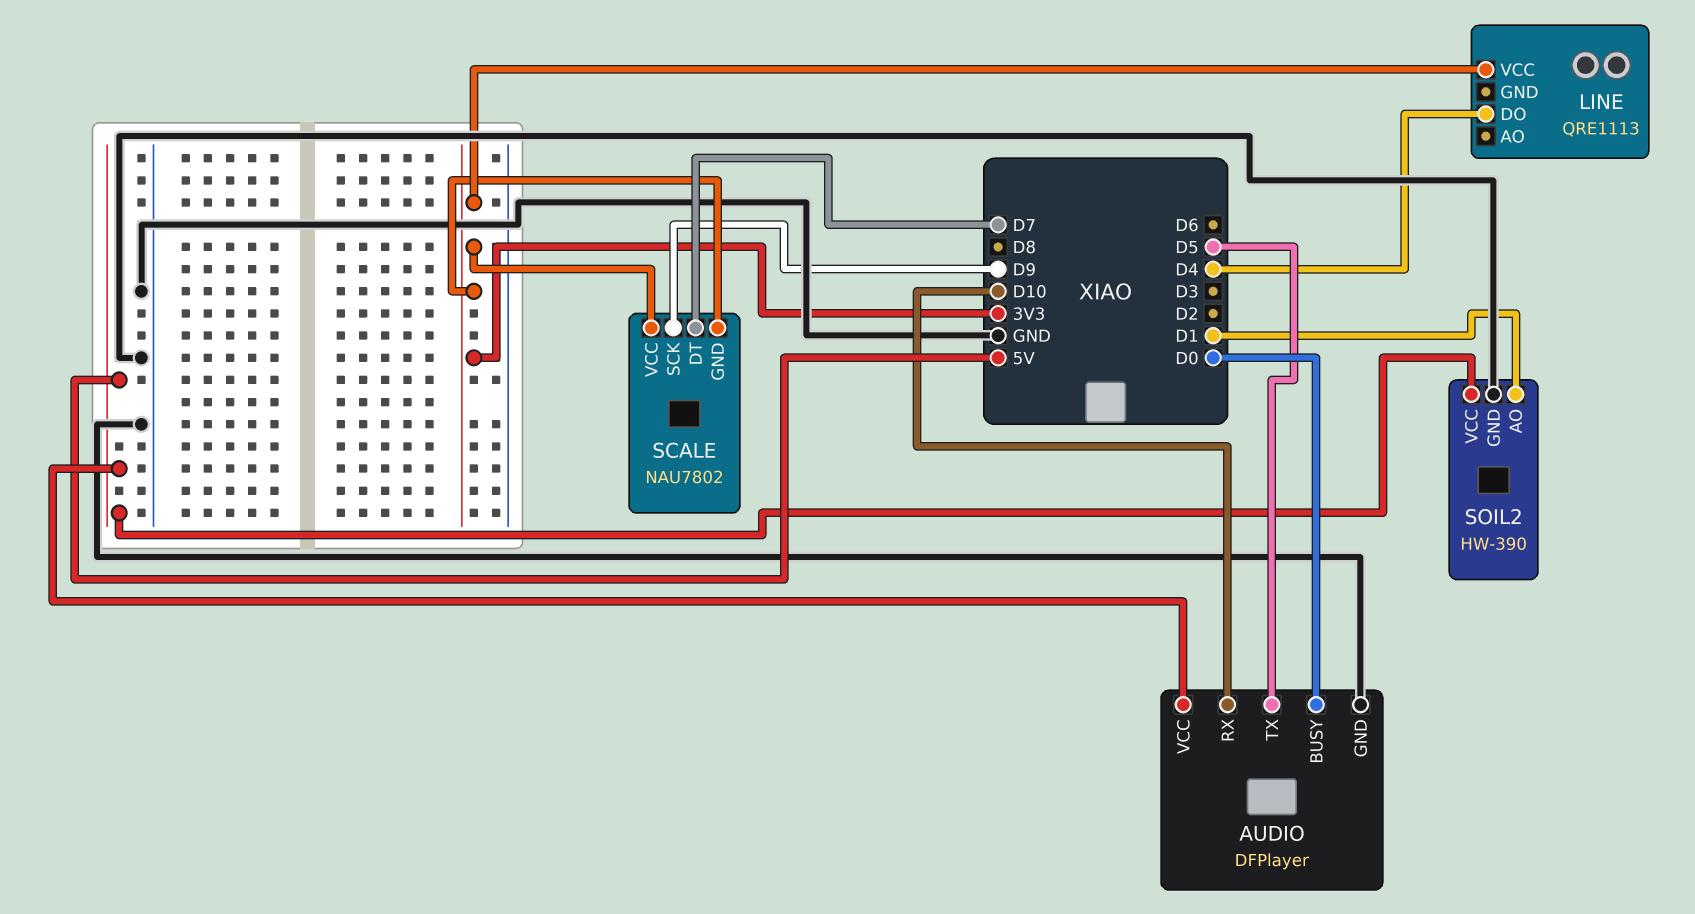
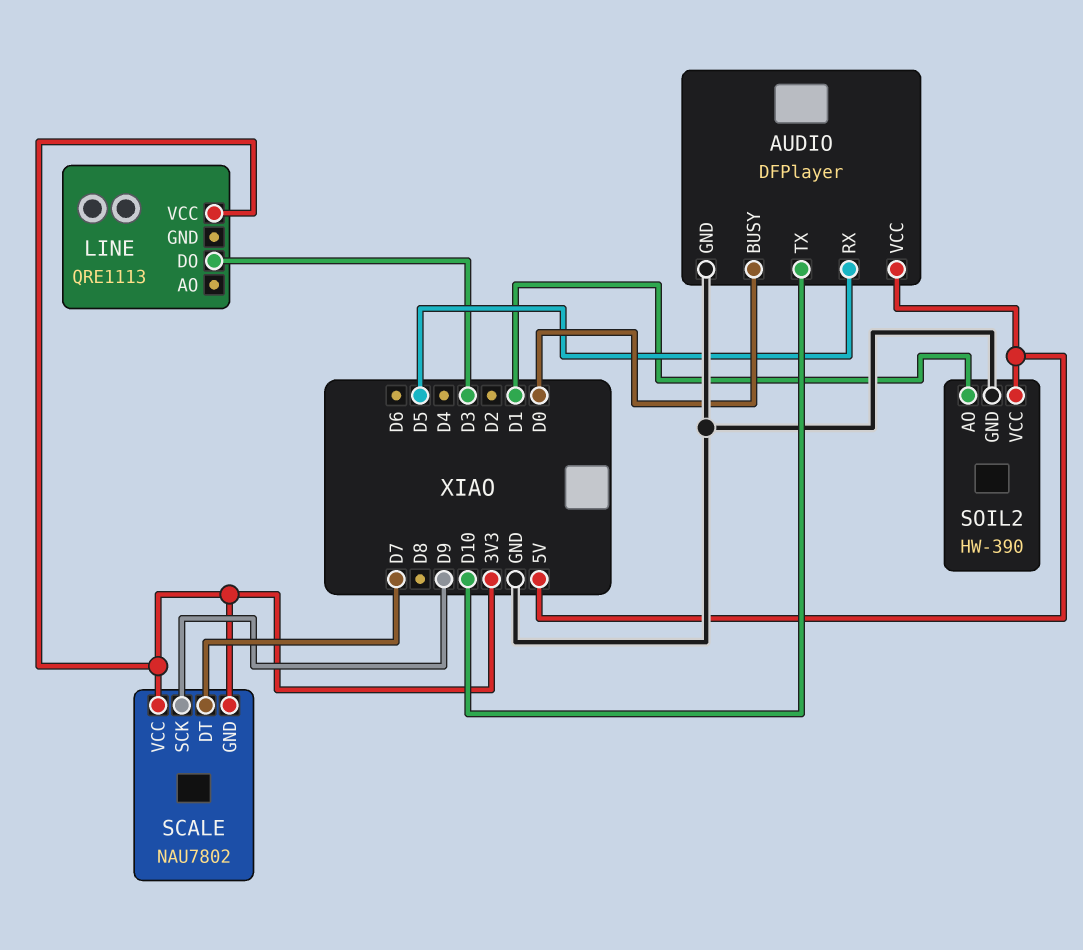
AUDIO pin RX: D10 -> D5
AUDIO pin TX: D5 -> D10
LINE pin DO: D4 -> D3

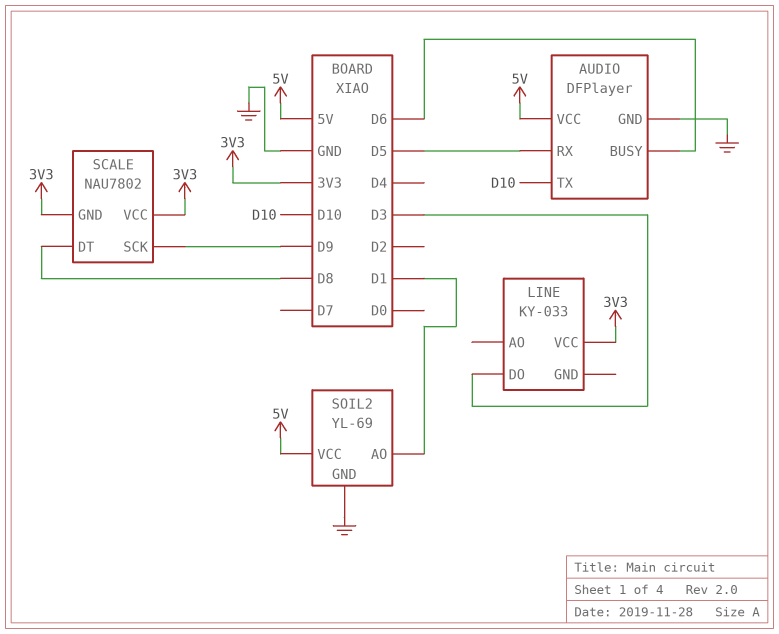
AUDIO pin BUSY: D0 -> D6
LINE: QRE1113 -> KY-033
SCALE pin DT: D7 -> D8
SOIL2: HW-390 -> YL-69

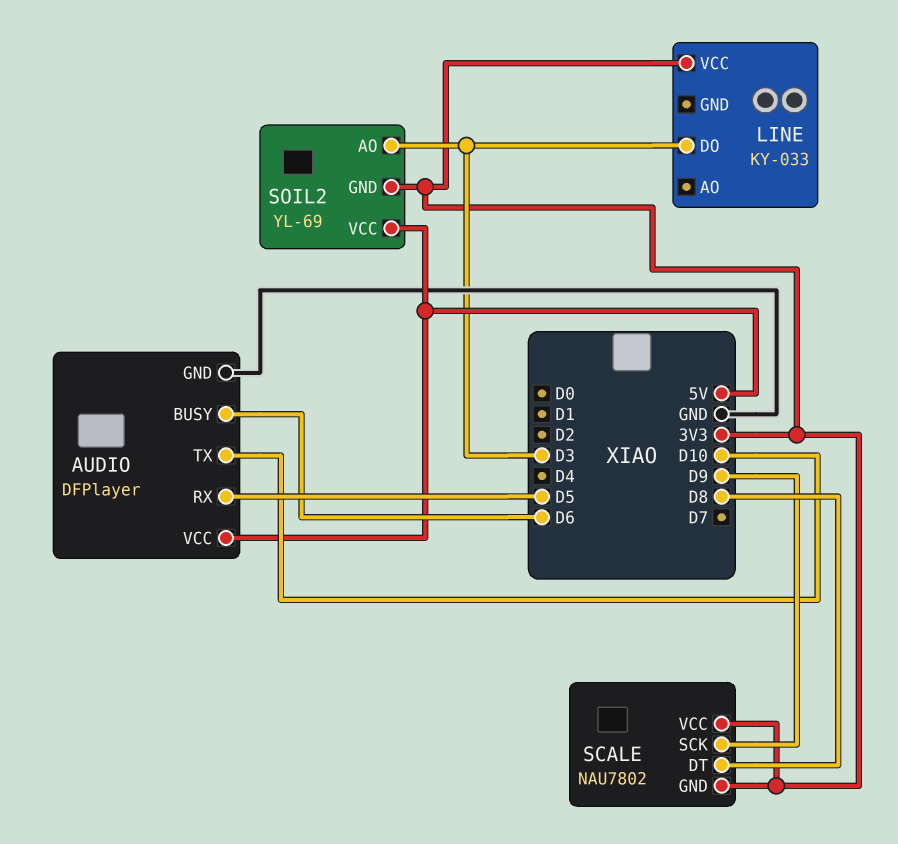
SOIL2 pin AO: D1 -> D3
SOIL2 pin GND: GND -> 3V3

